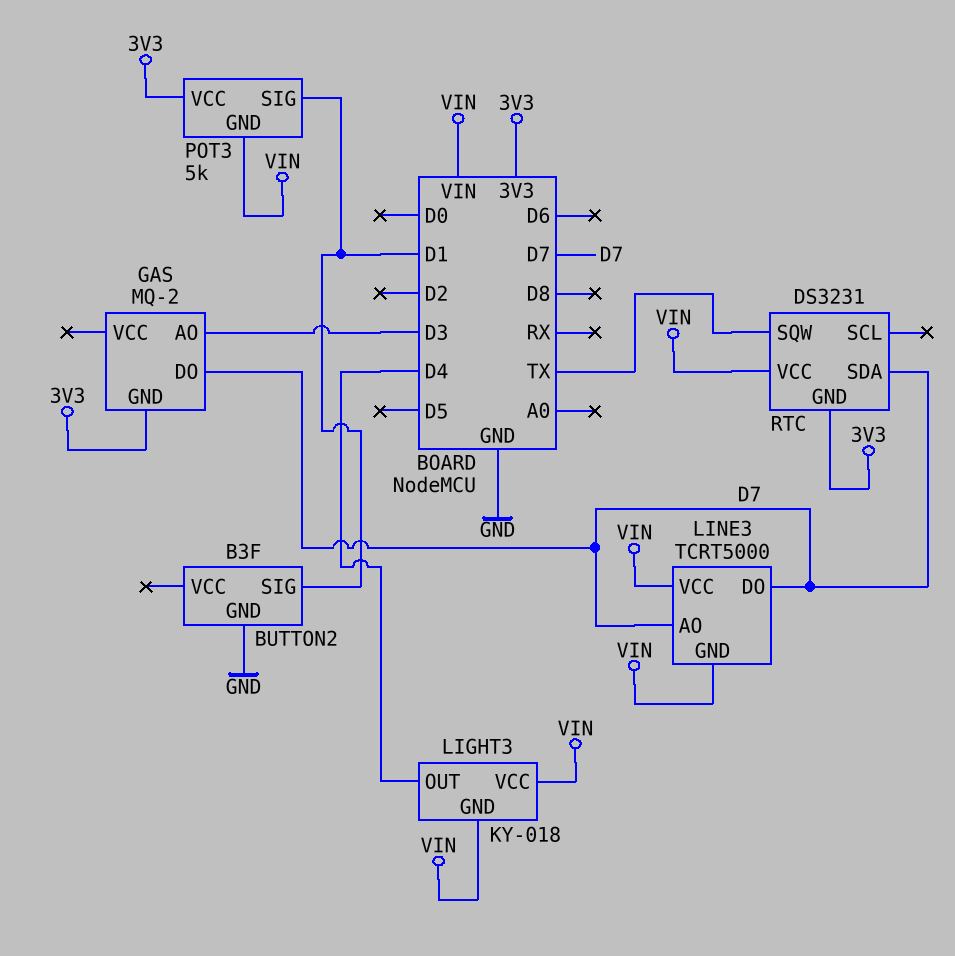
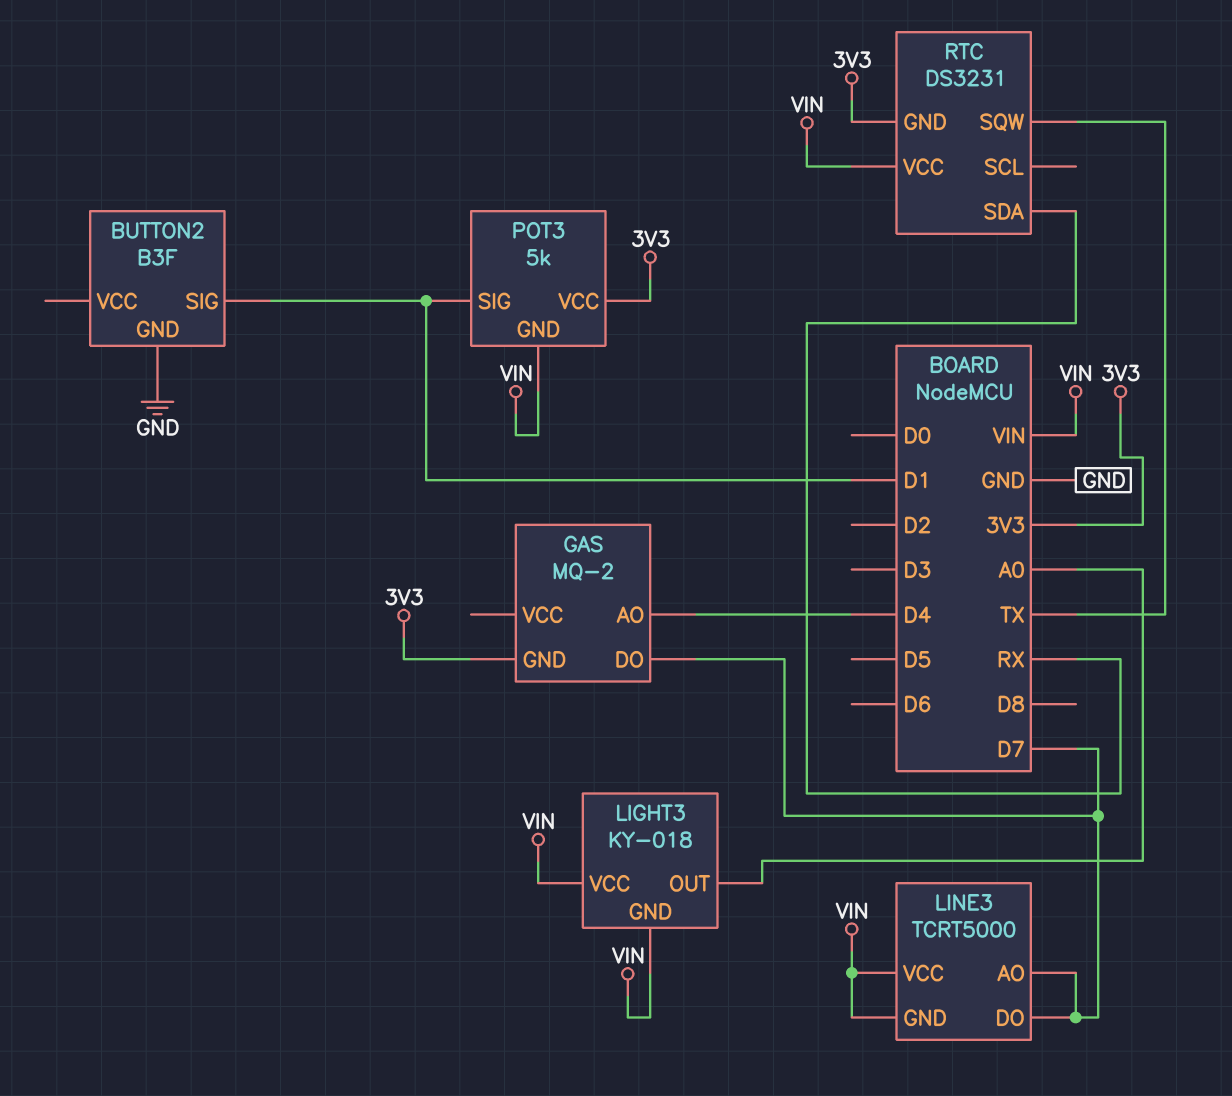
GAS pin AO: D3 -> D4
LIGHT3 pin OUT: D4 -> A0
RTC pin SDA: D7 -> RX

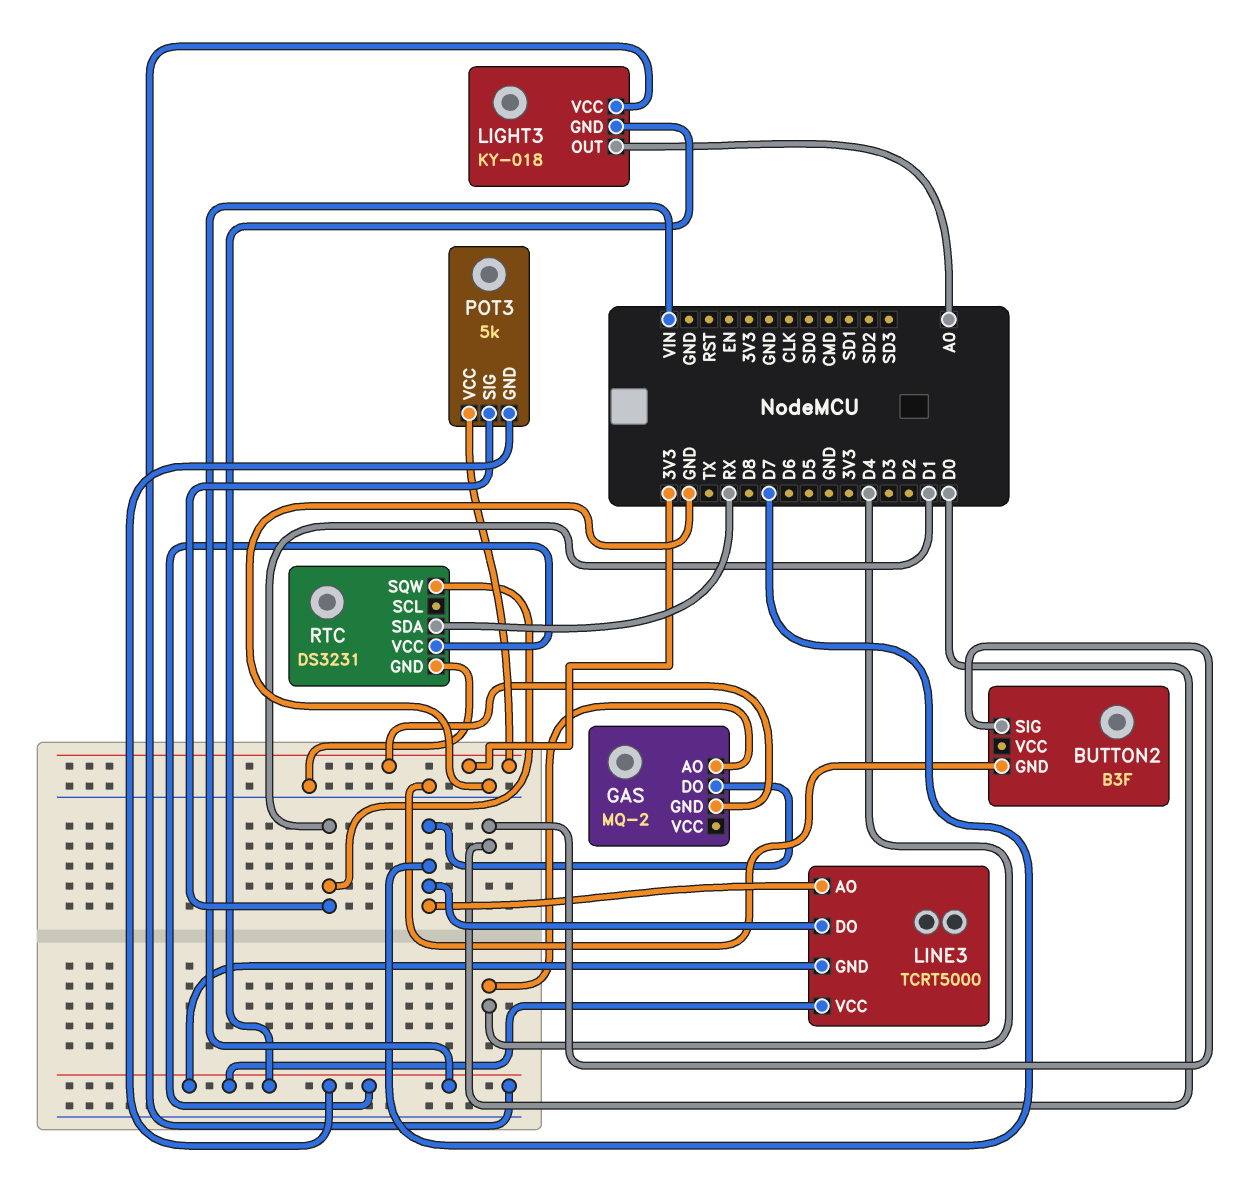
BUTTON2 pin SIG: D1 -> D0
RTC pin GND: 3V3 -> GND
RTC pin SQW: TX -> D1

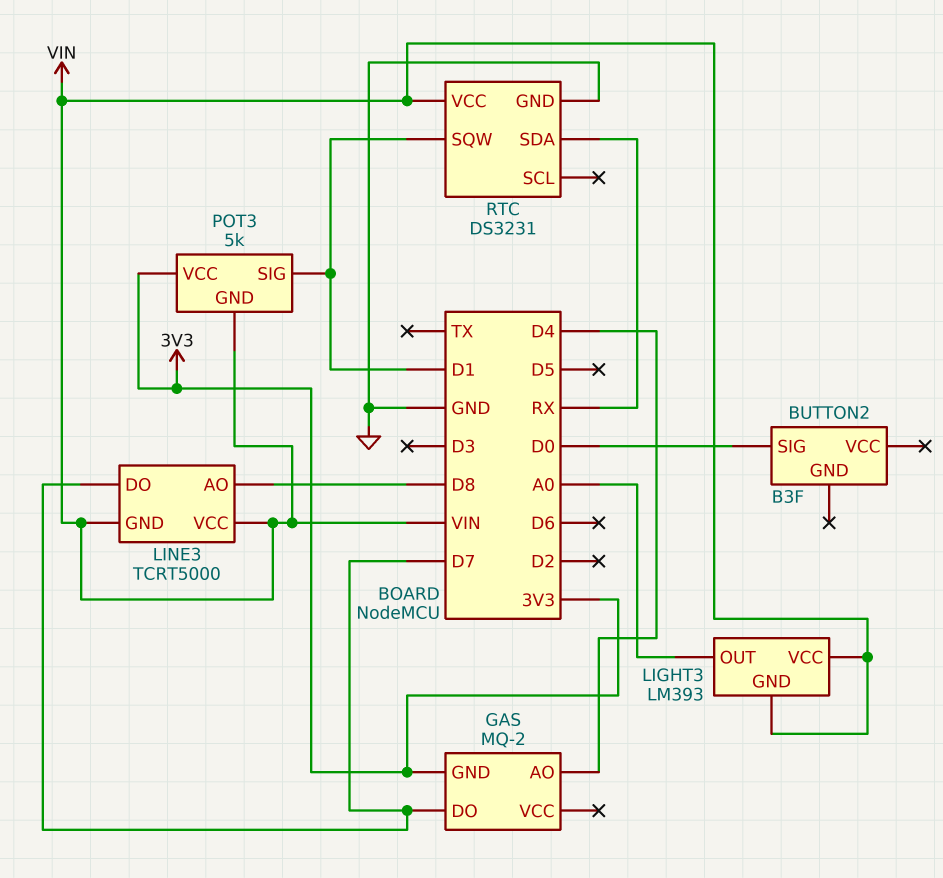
BUTTON2 pin GND: GND -> none
LIGHT3: KY-018 -> LM393
LINE3 pin AO: D7 -> D8

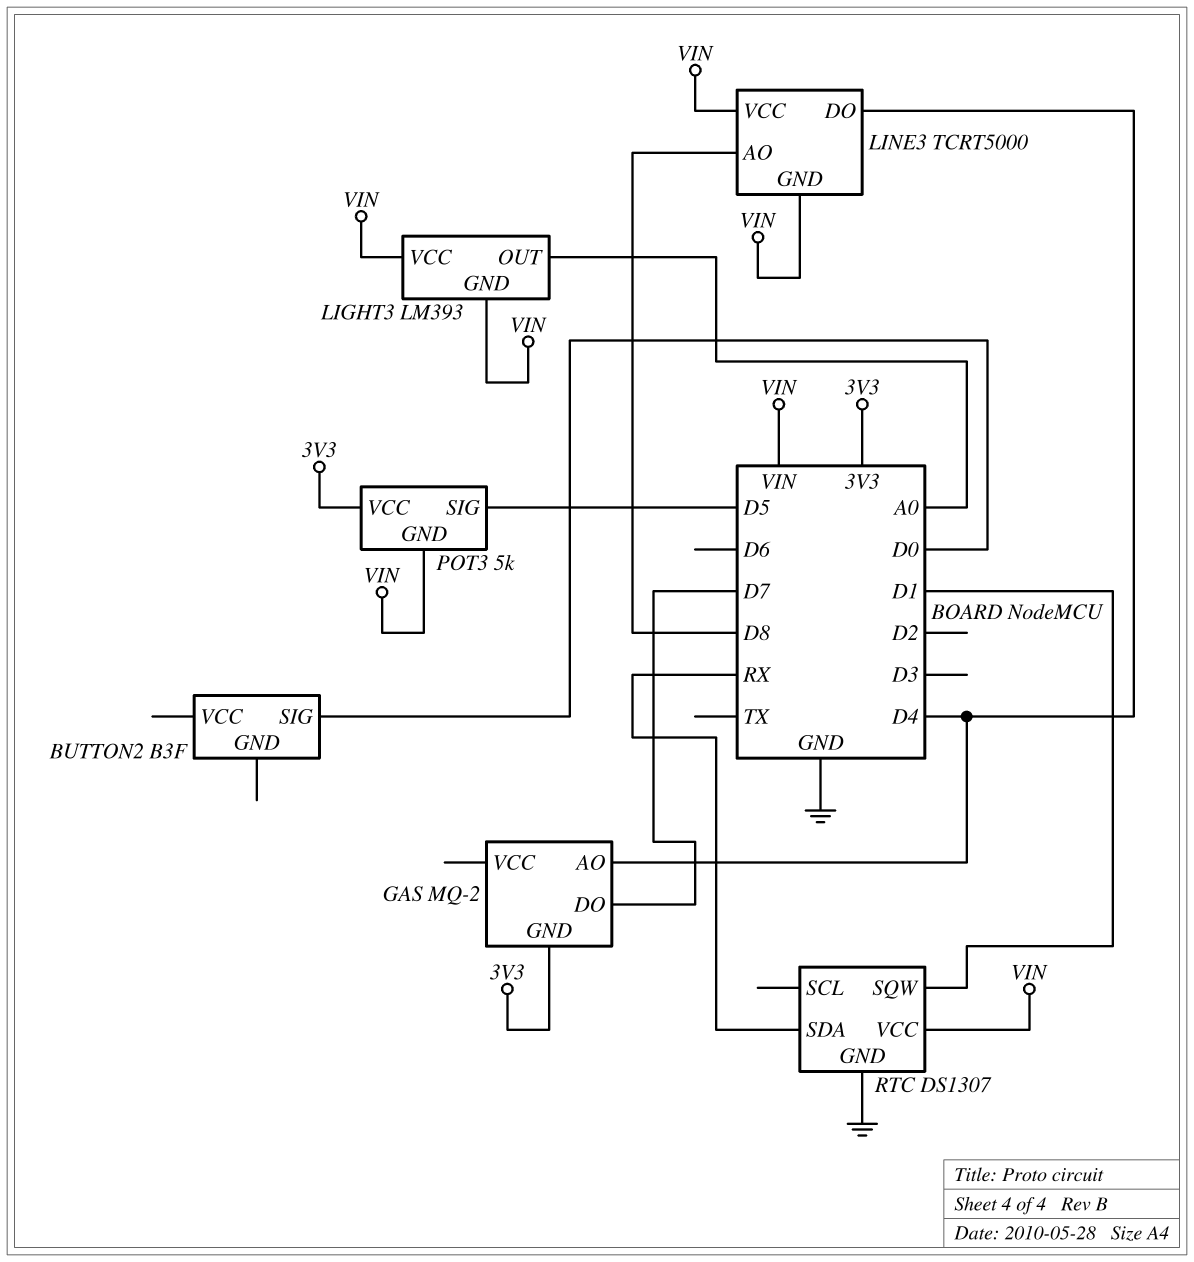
LINE3 pin DO: D7 -> D4
POT3 pin SIG: D1 -> D5
RTC: DS3231 -> DS1307

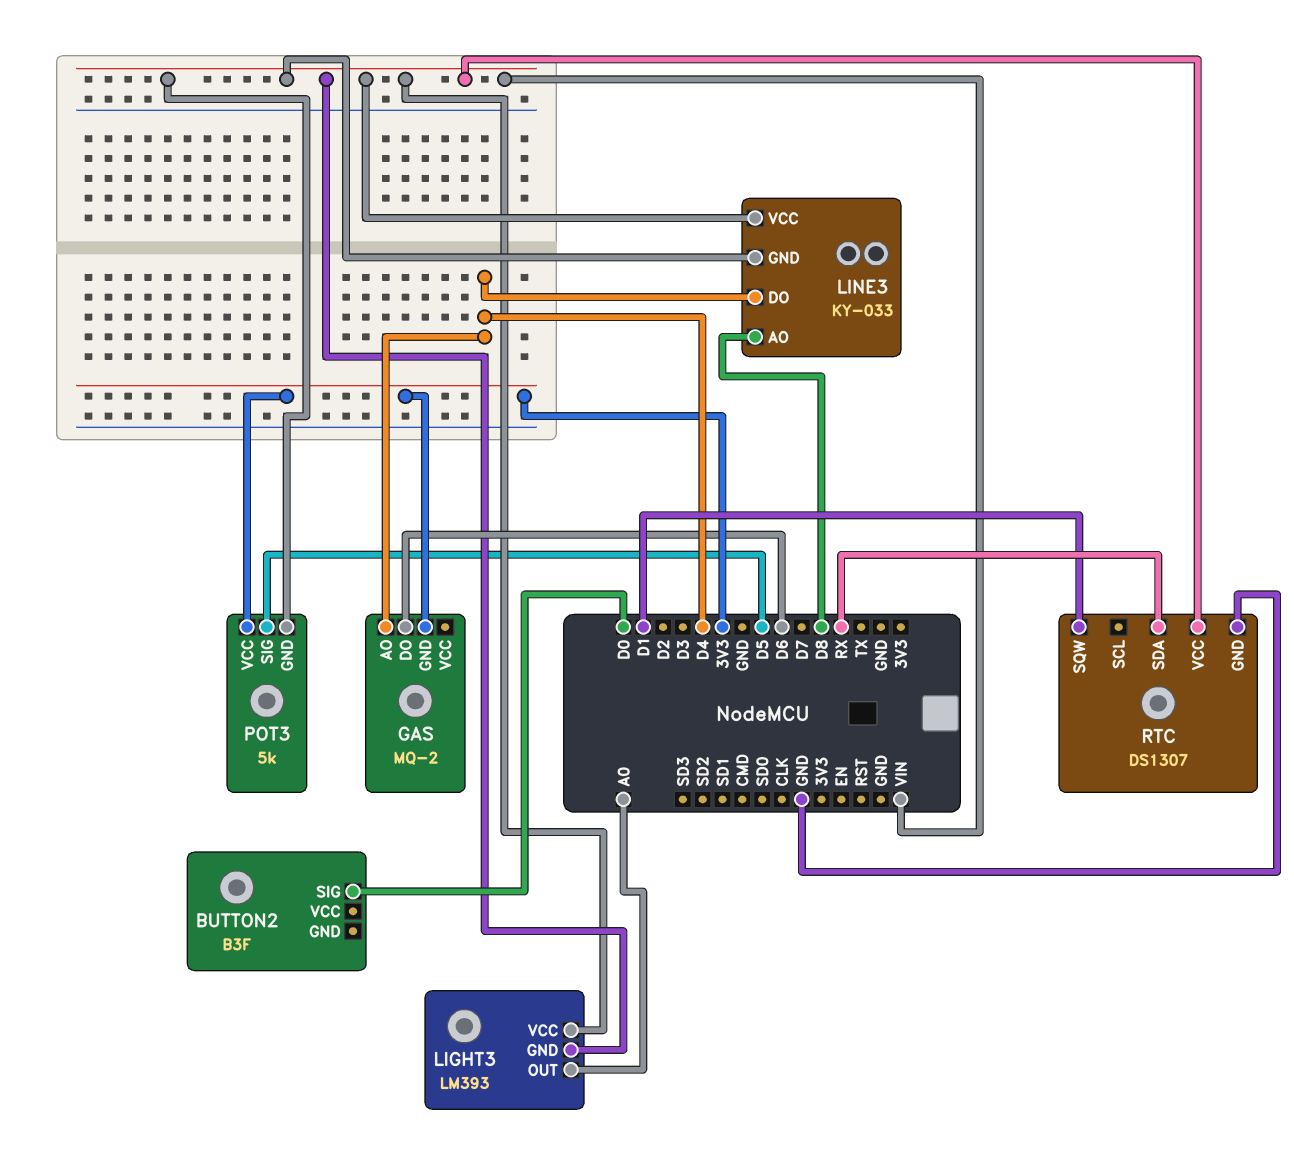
GAS pin DO: D7 -> D6
LINE3: TCRT5000 -> KY-033

